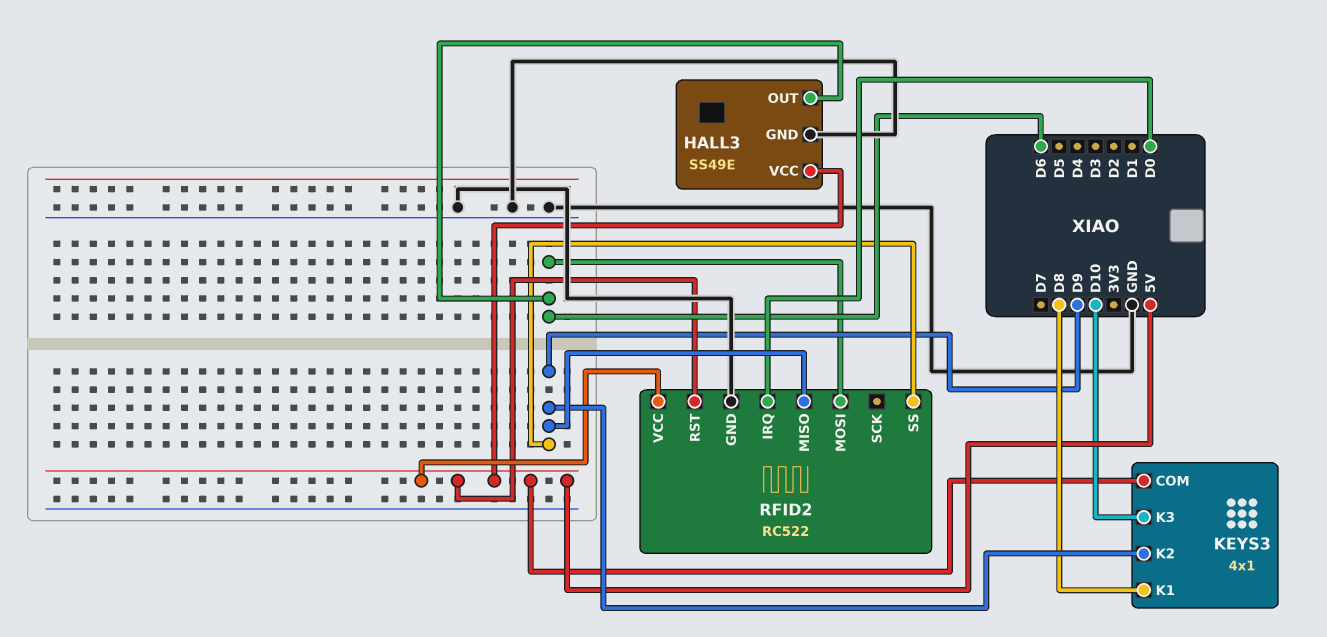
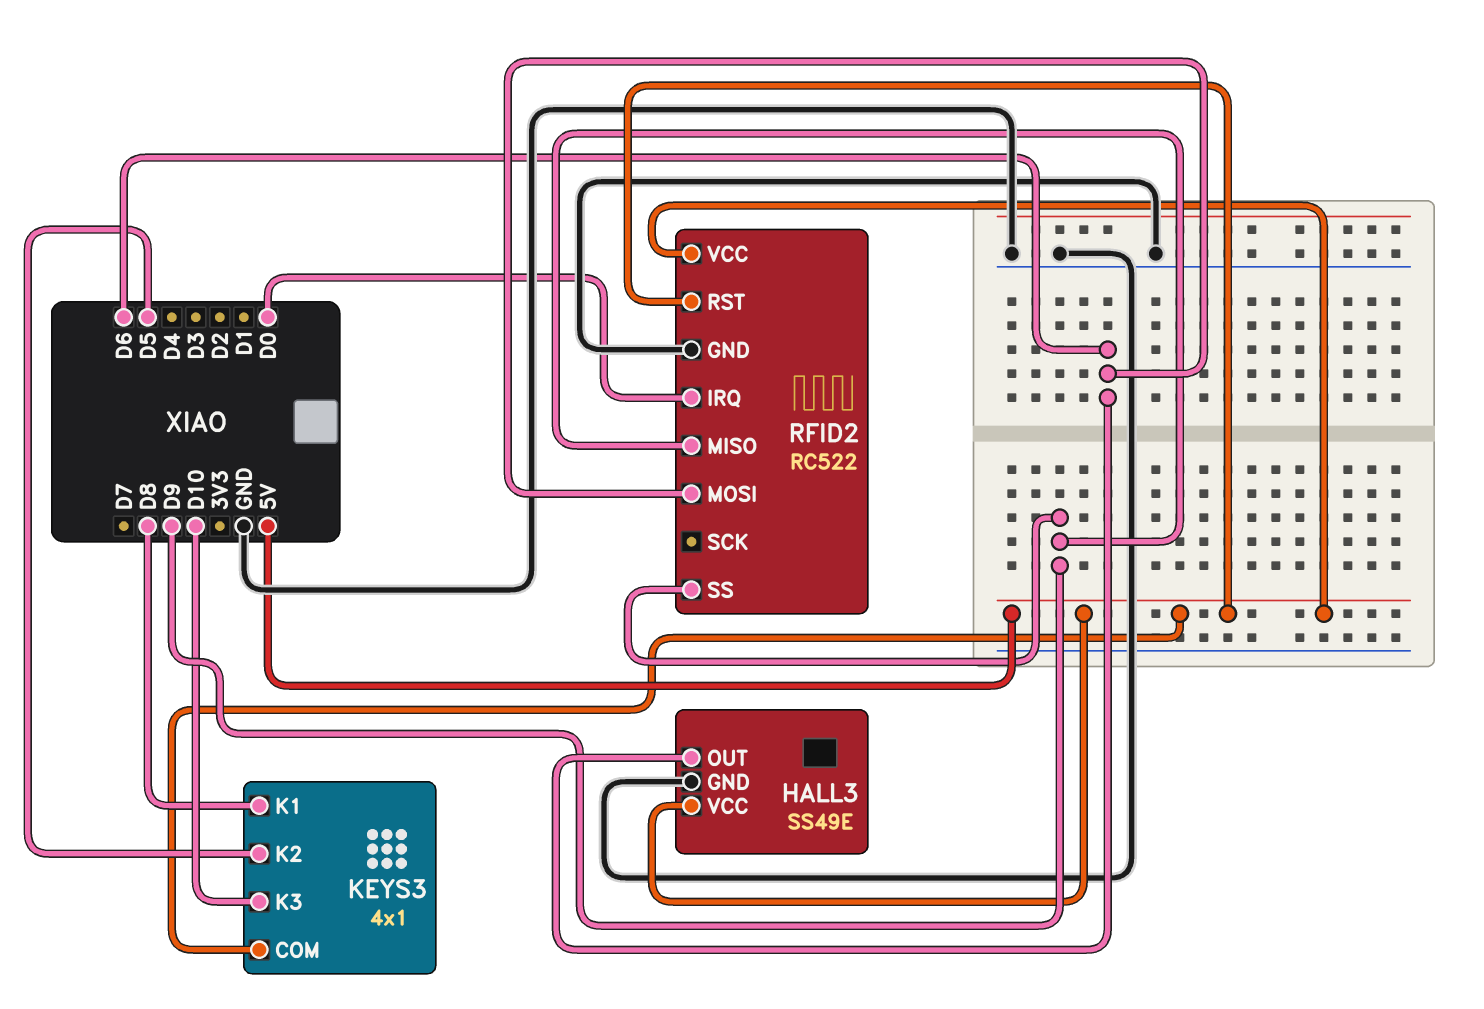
KEYS3 pin K2: D9 -> D5

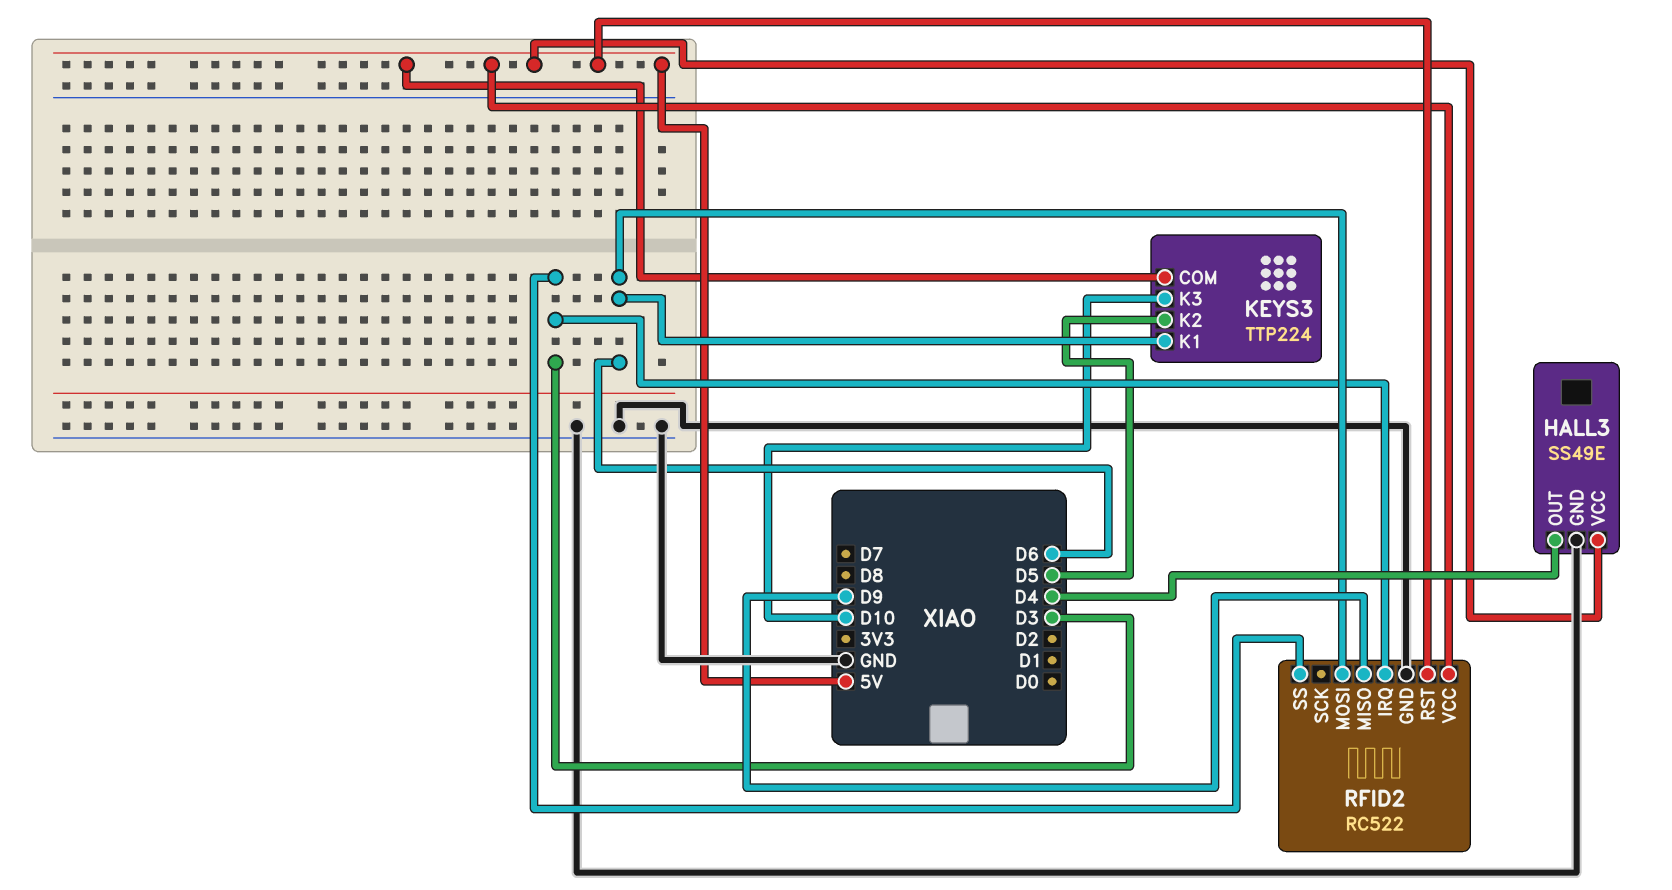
HALL3 pin OUT: D6 -> D4
KEYS3: 4x1 -> TTP224
KEYS3 pin K1: D8 -> D6
RFID2 pin IRQ: D0 -> D3
RFID2 pin SS: D9 -> D3

